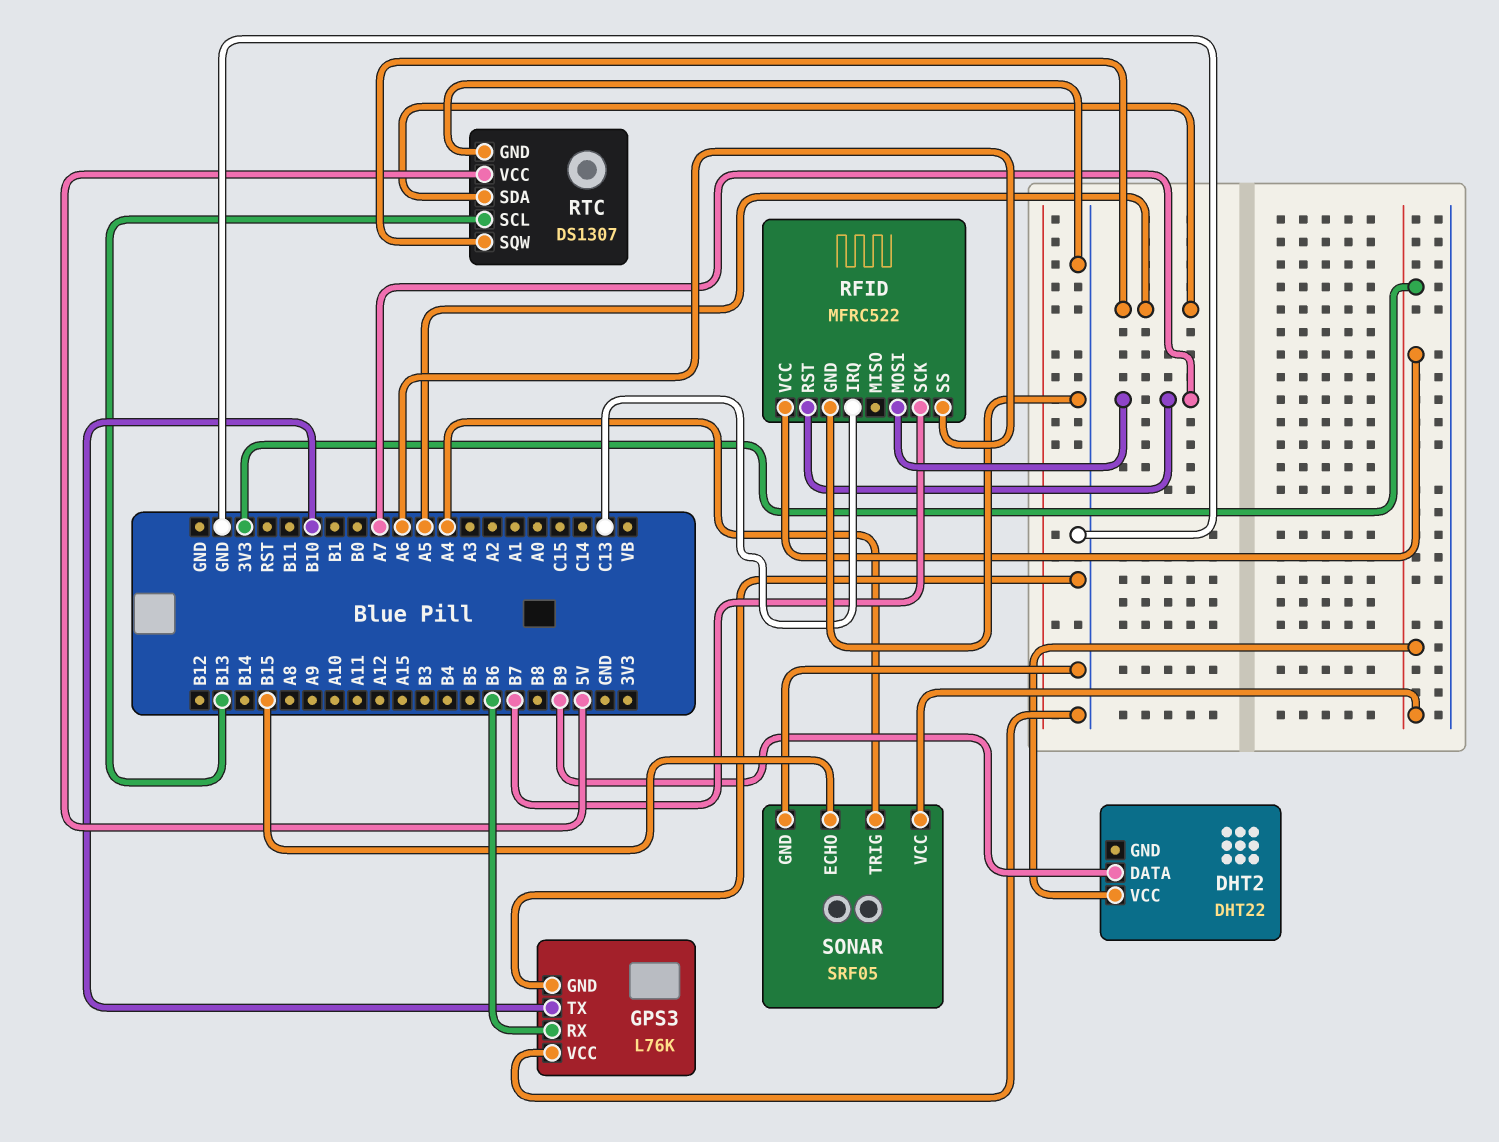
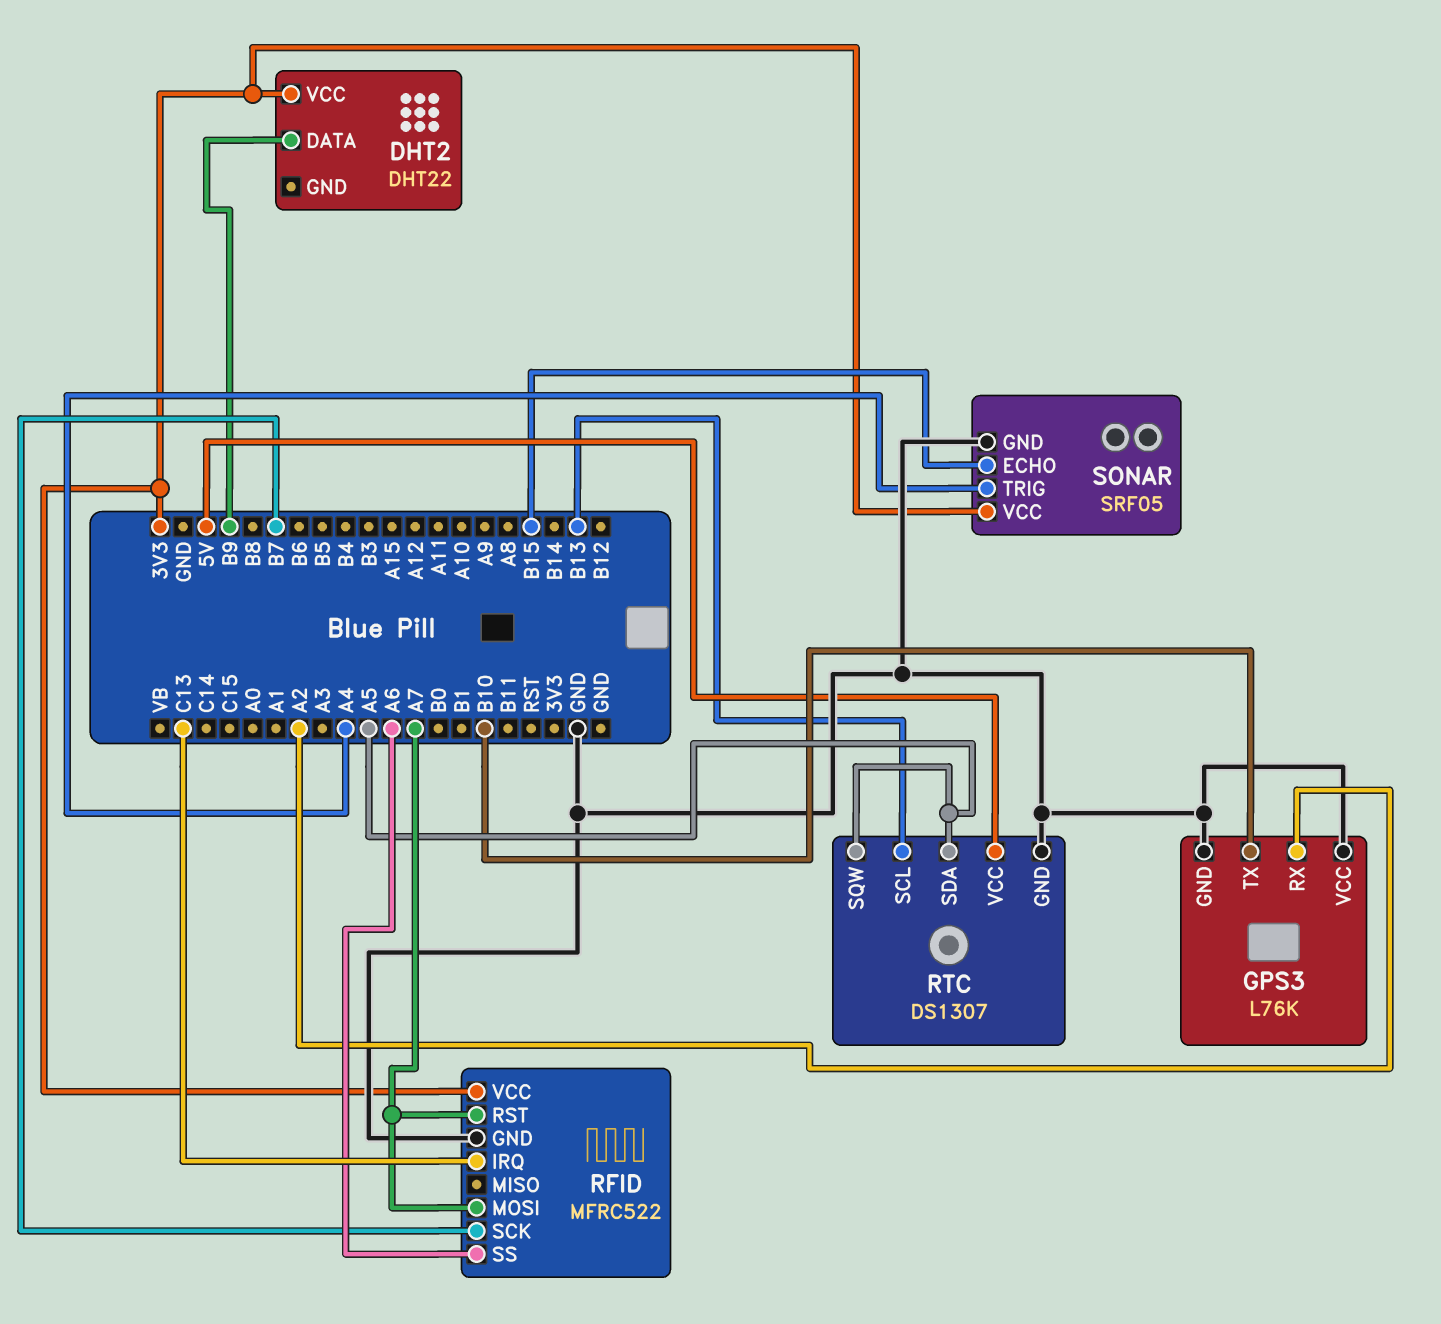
GPS3 pin RX: B6 -> A2

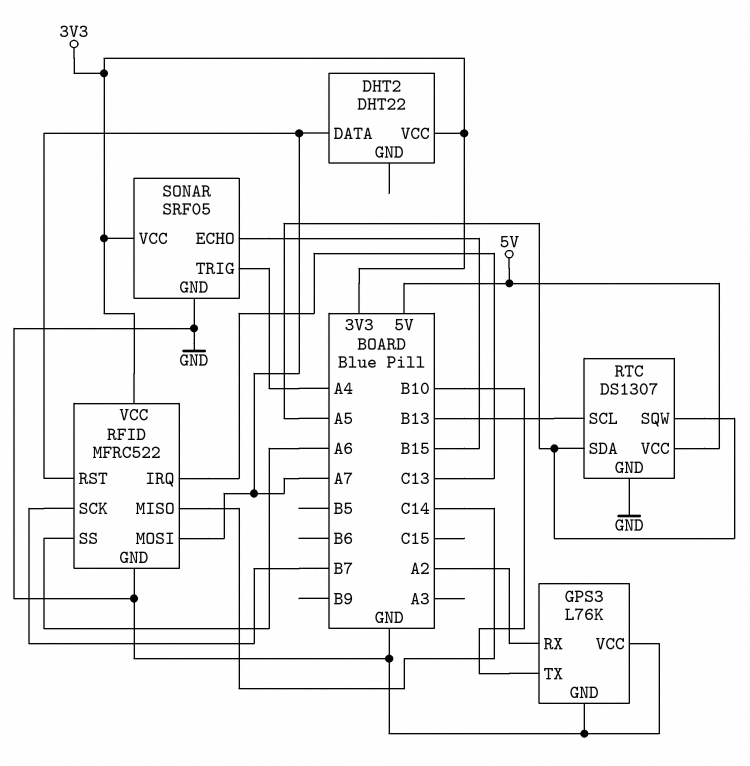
DHT2 pin DATA: B9 -> A7
RFID pin MISO: none -> C14

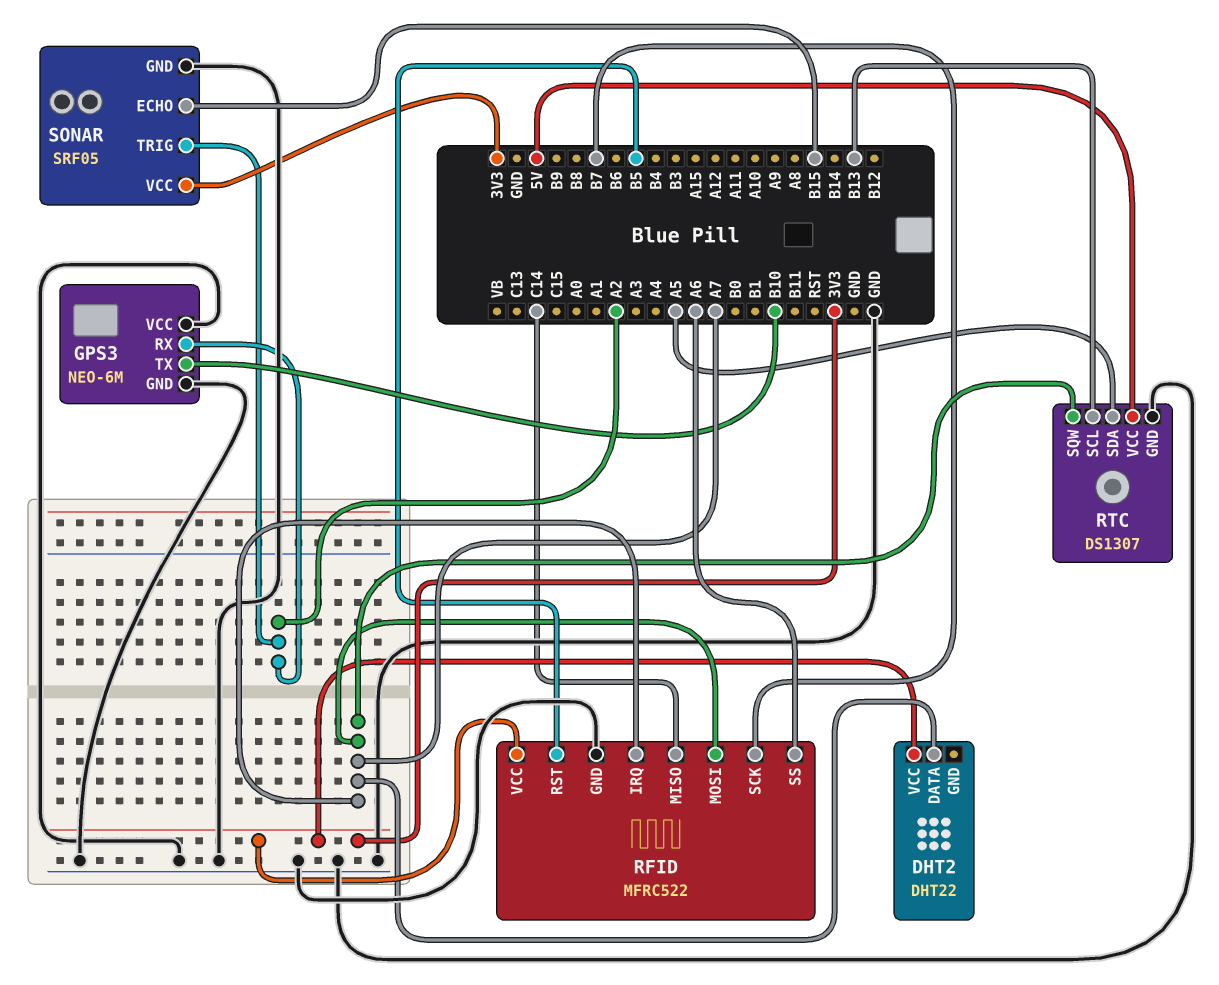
GPS3: L76K -> NEO-6M
RFID pin IRQ: C13 -> A7
RFID pin RST: A7 -> B5
RTC pin SQW: A5 -> A7
SONAR pin TRIG: A4 -> A2

